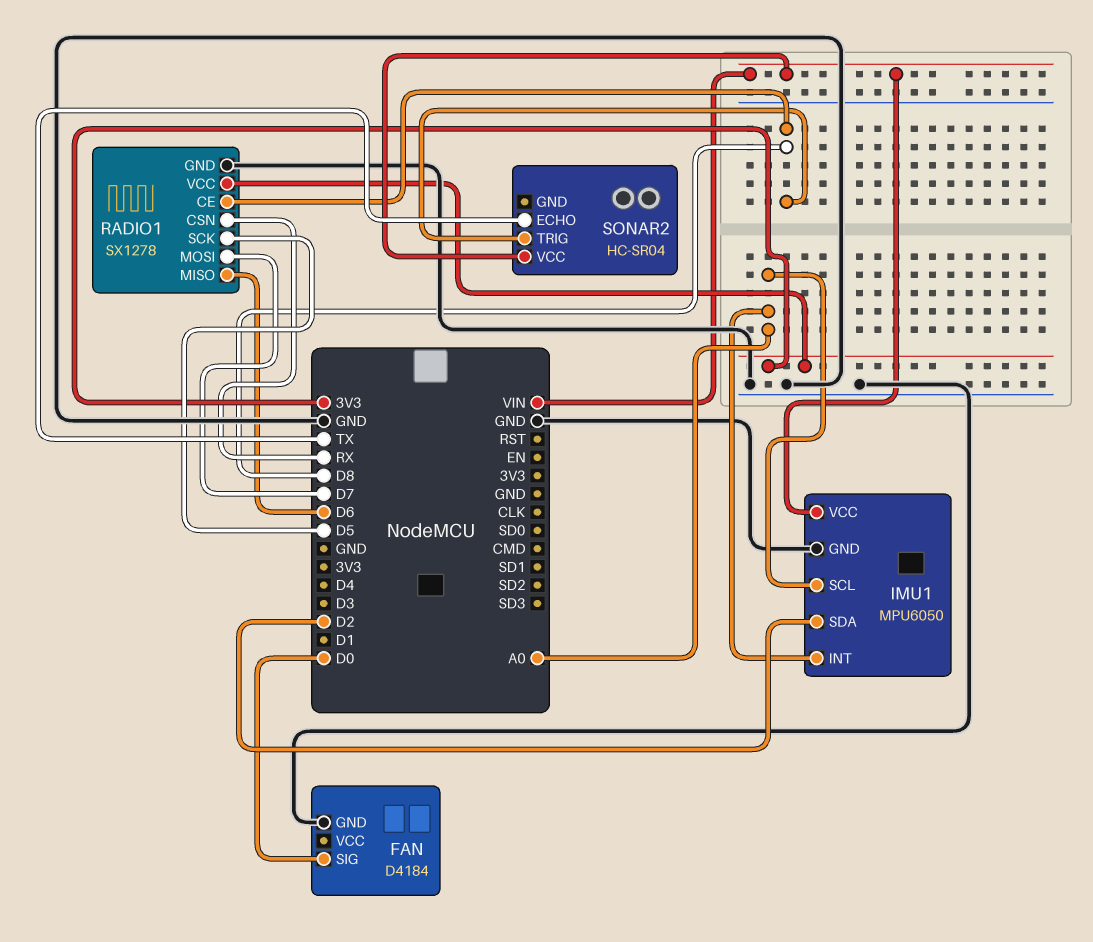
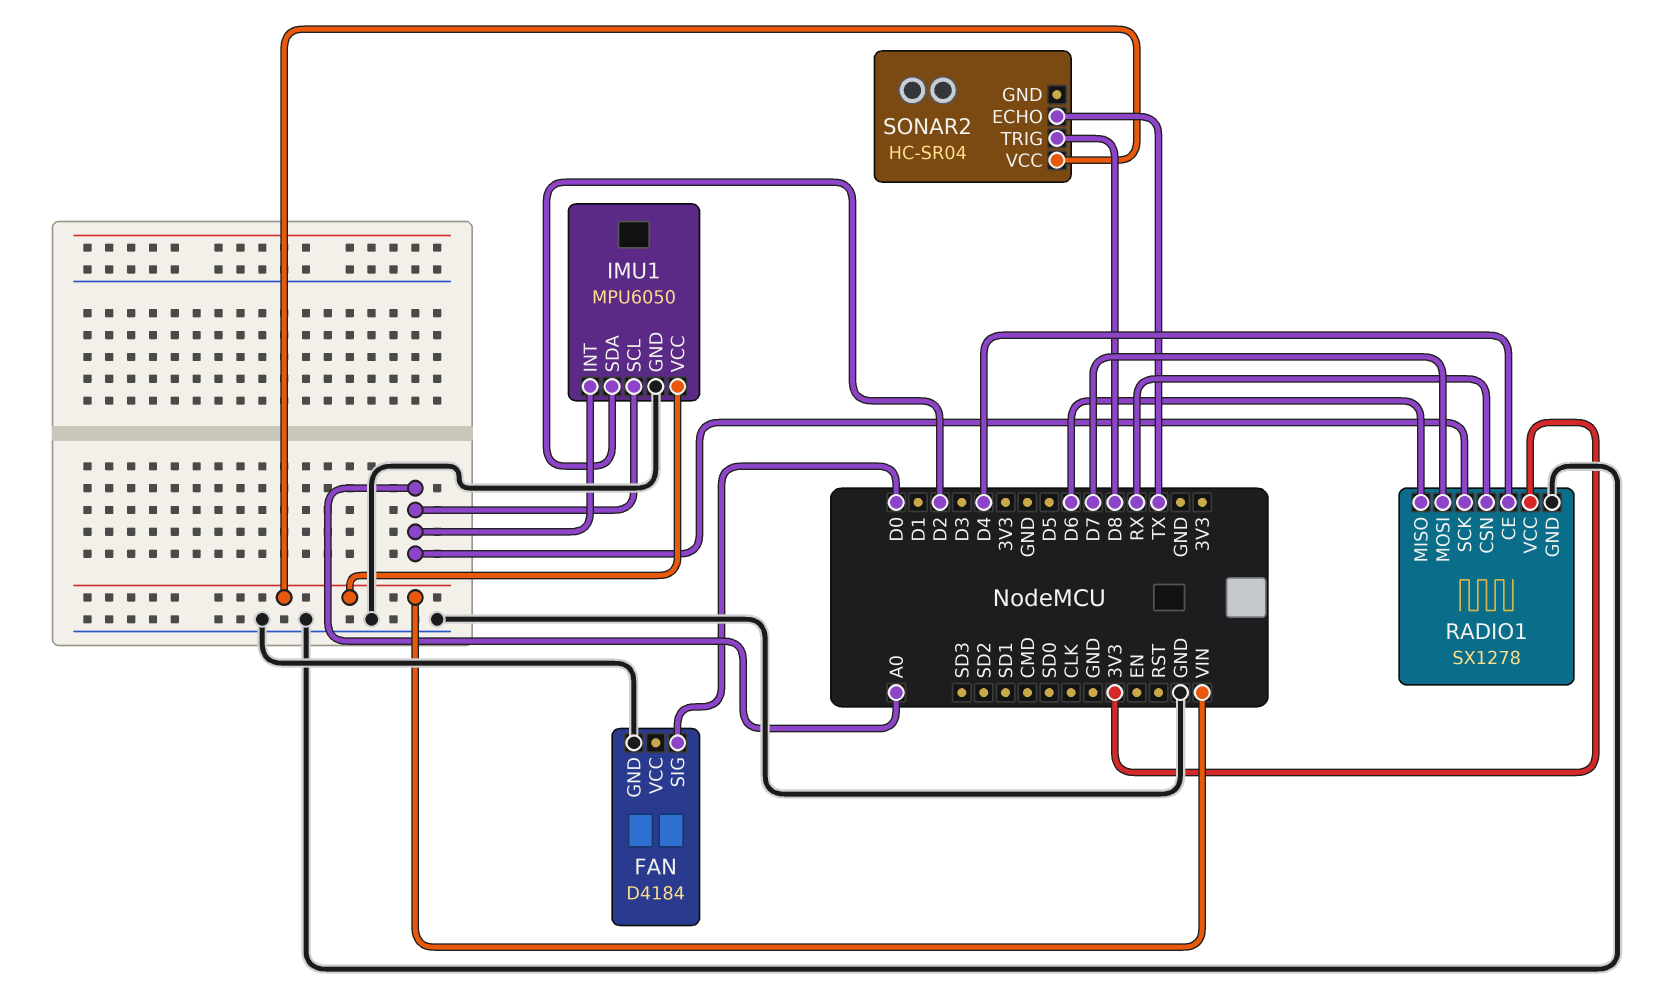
RADIO1 pin CE: D8 -> D4
RADIO1 pin SCK: D5 -> A0

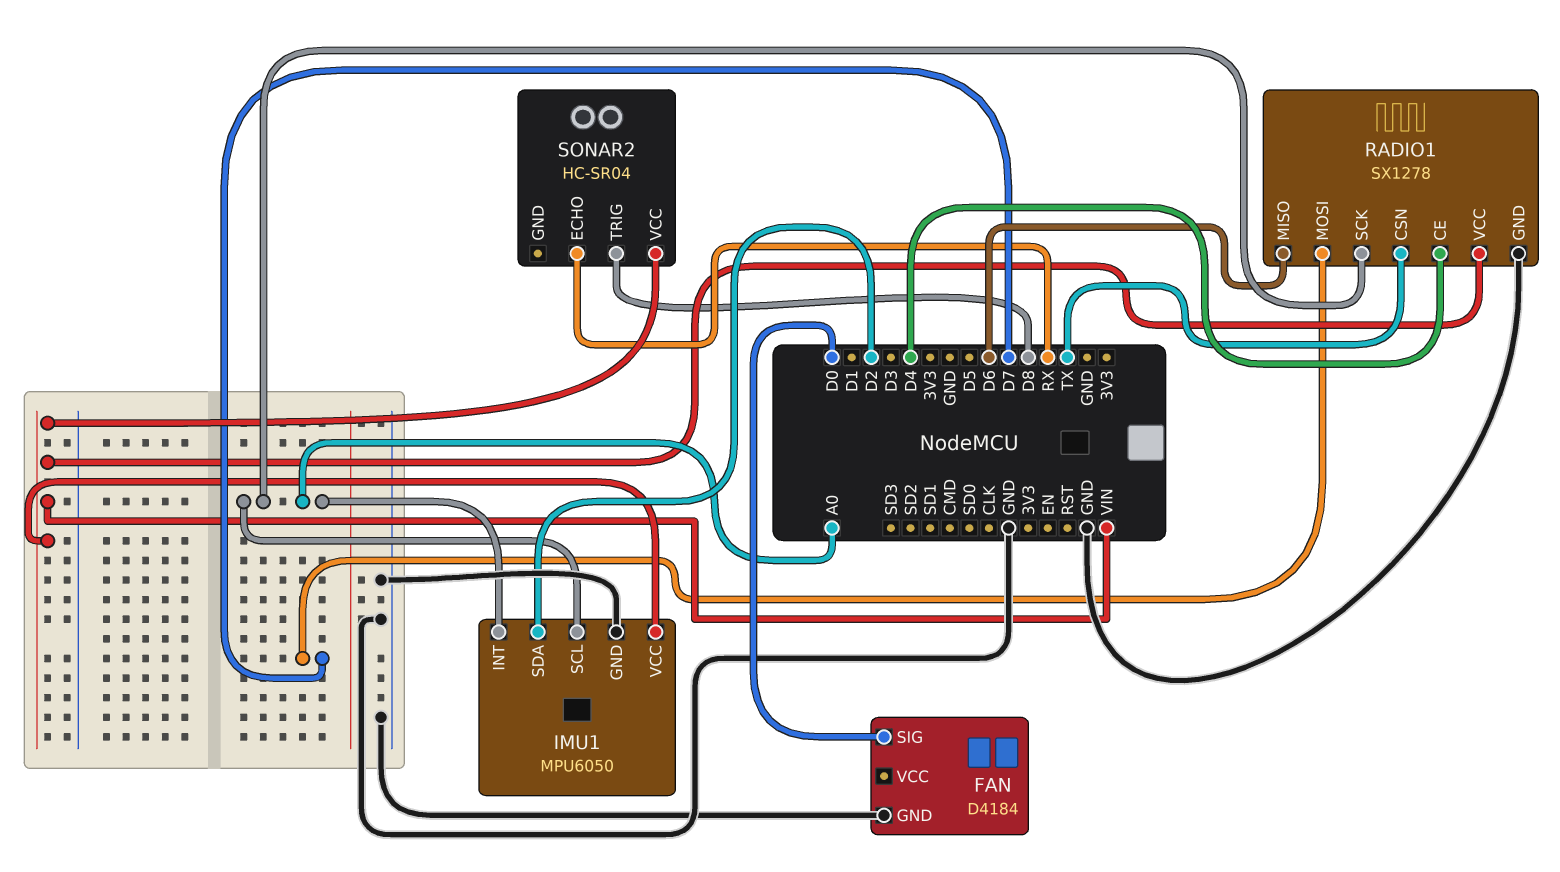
RADIO1 pin CSN: RX -> TX
RADIO1 pin VCC: 3V3 -> VIN
SONAR2 pin ECHO: TX -> RX

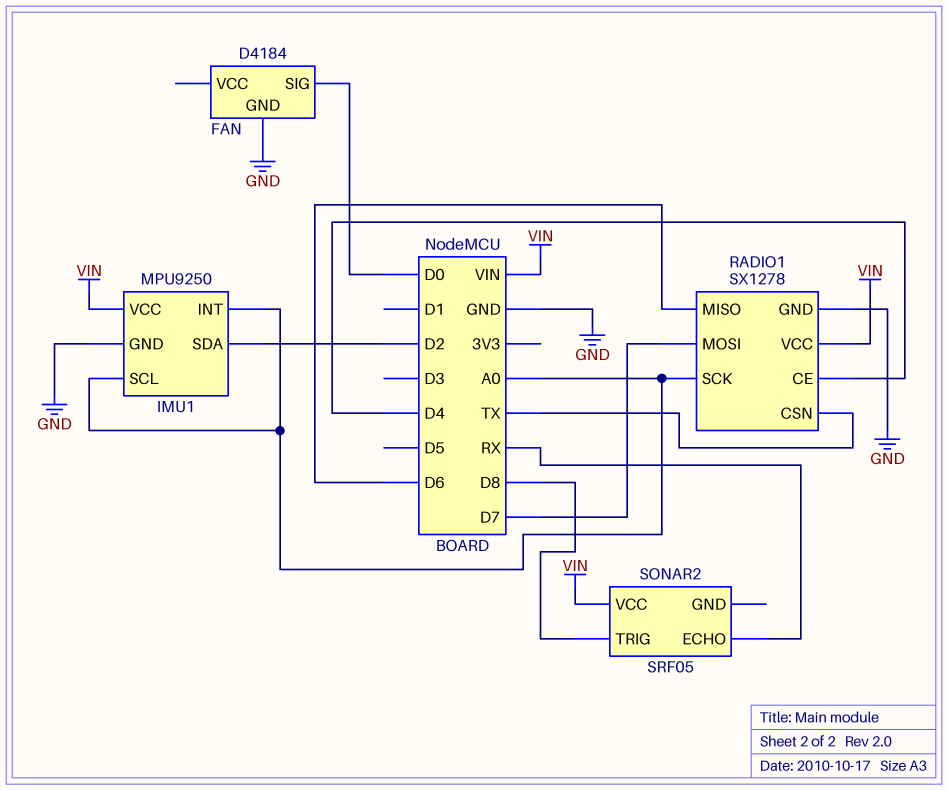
IMU1: MPU6050 -> MPU9250
SONAR2: HC-SR04 -> SRF05

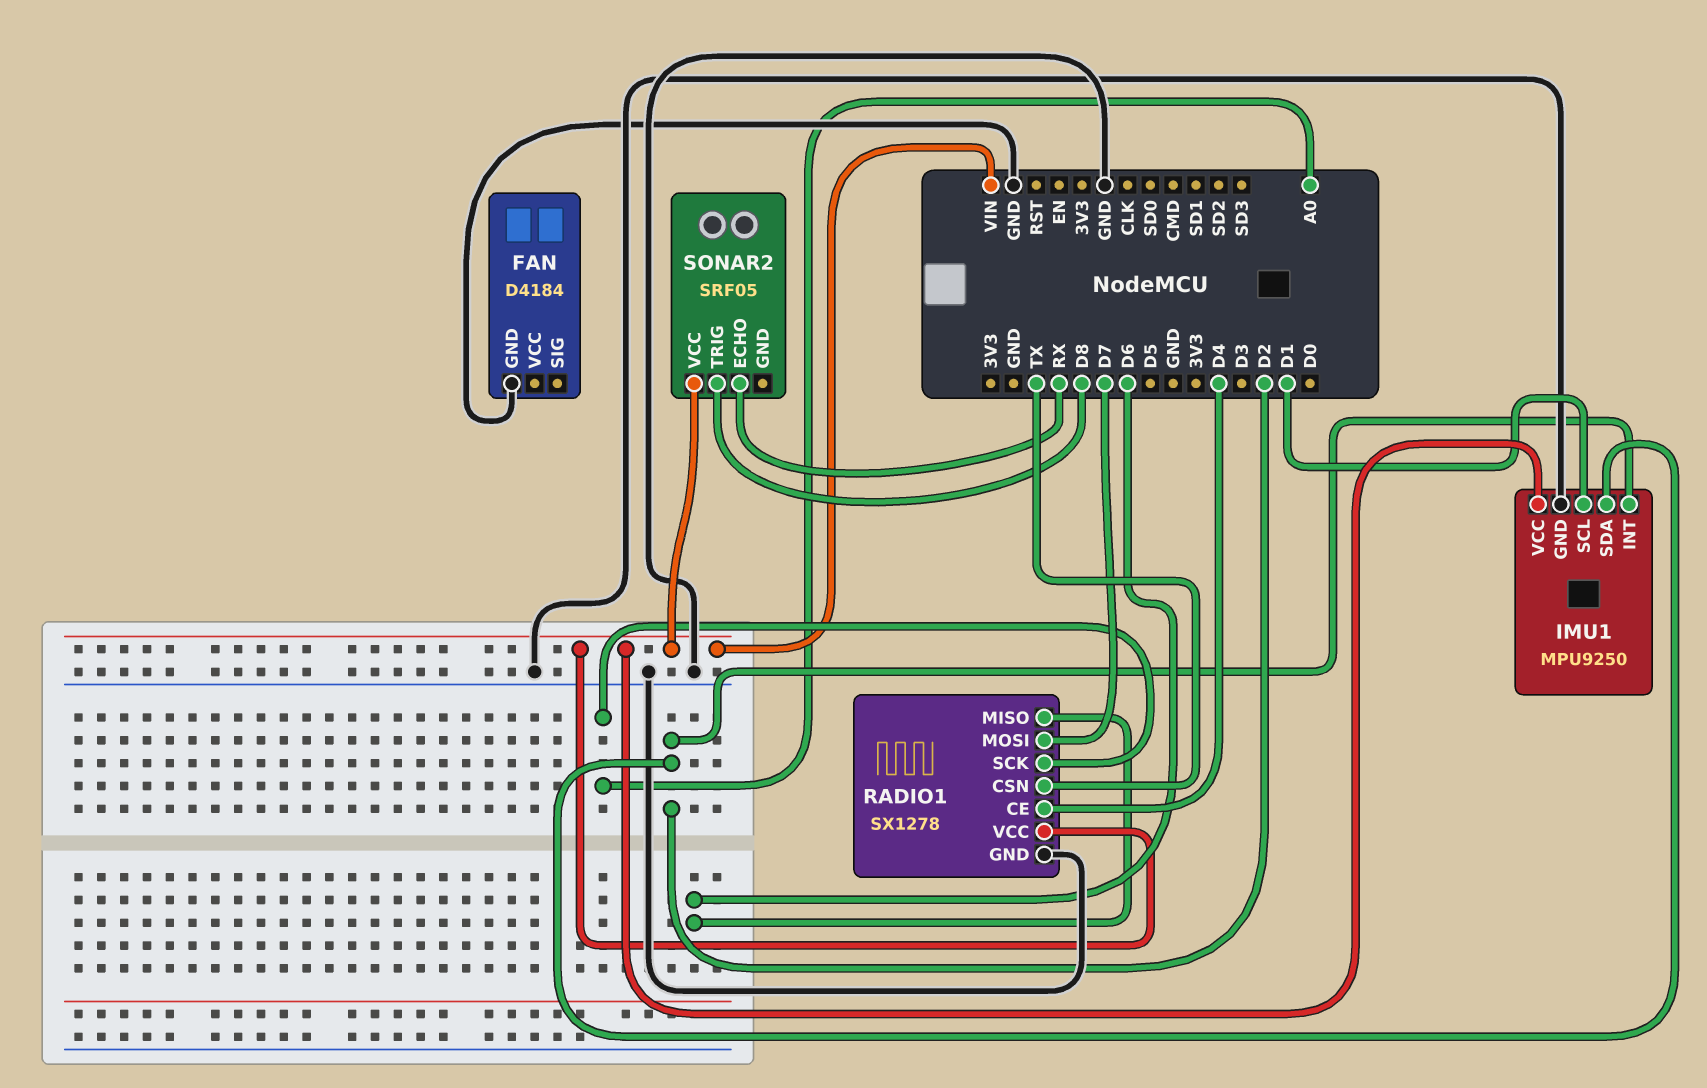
FAN pin SIG: D0 -> none
IMU1 pin INT: A0 -> D2
IMU1 pin SCL: A0 -> D1

